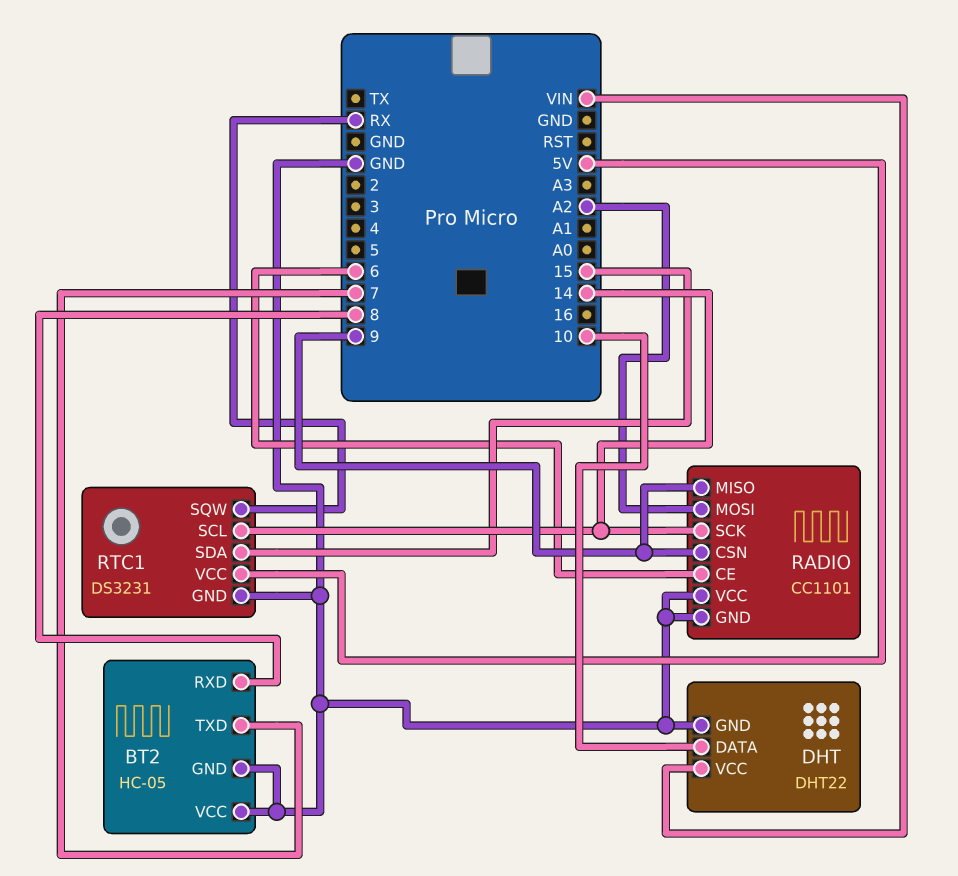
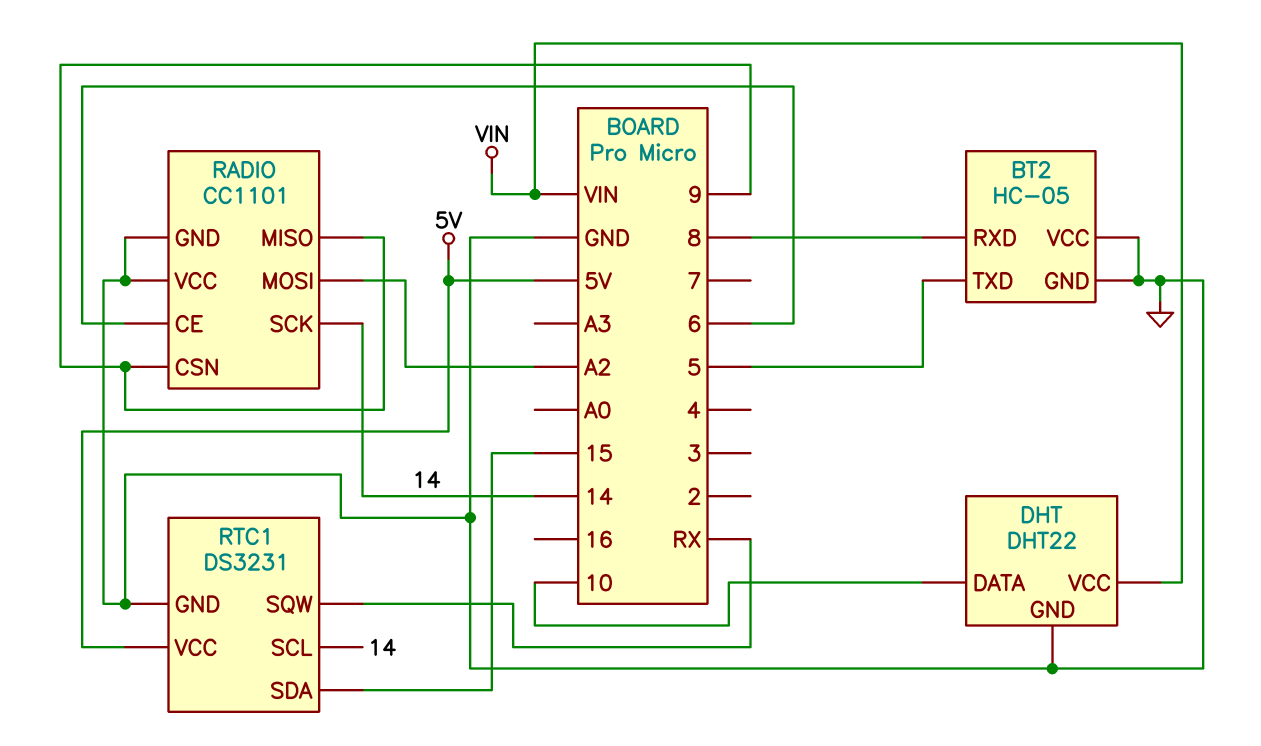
BT2 pin TXD: 7 -> 5

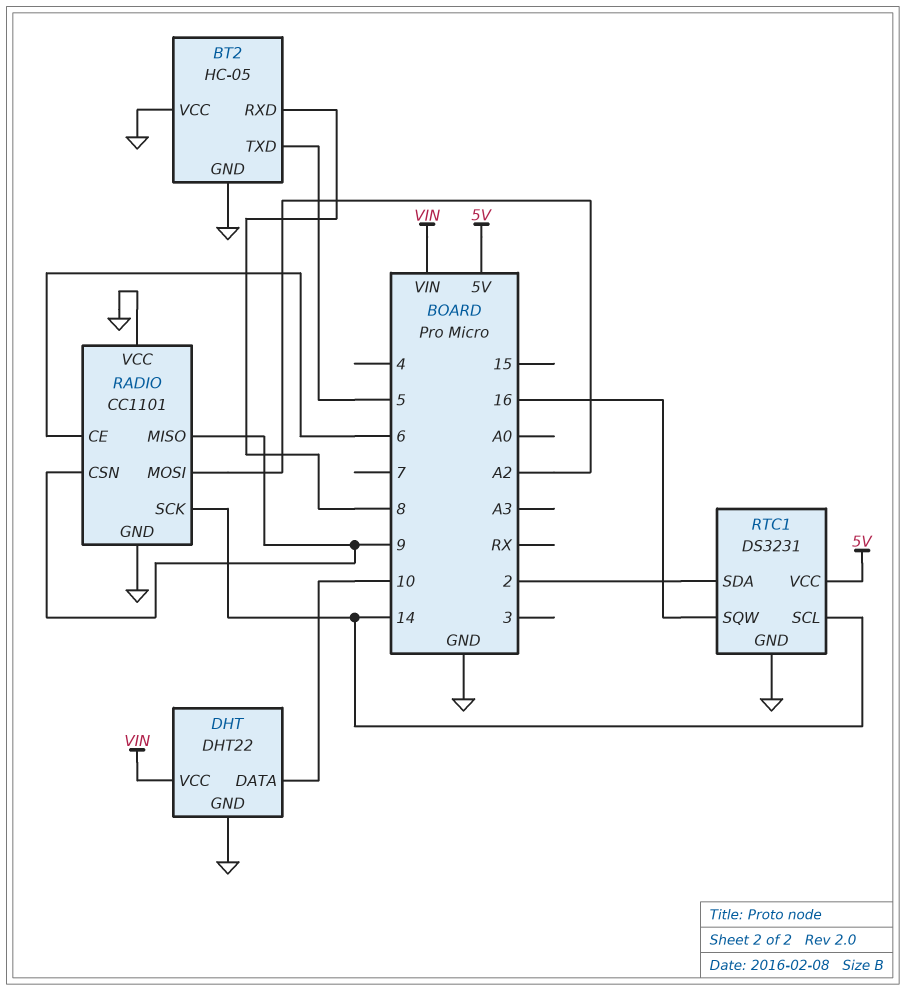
RTC1 pin SDA: 15 -> 2
RTC1 pin SQW: RX -> 16

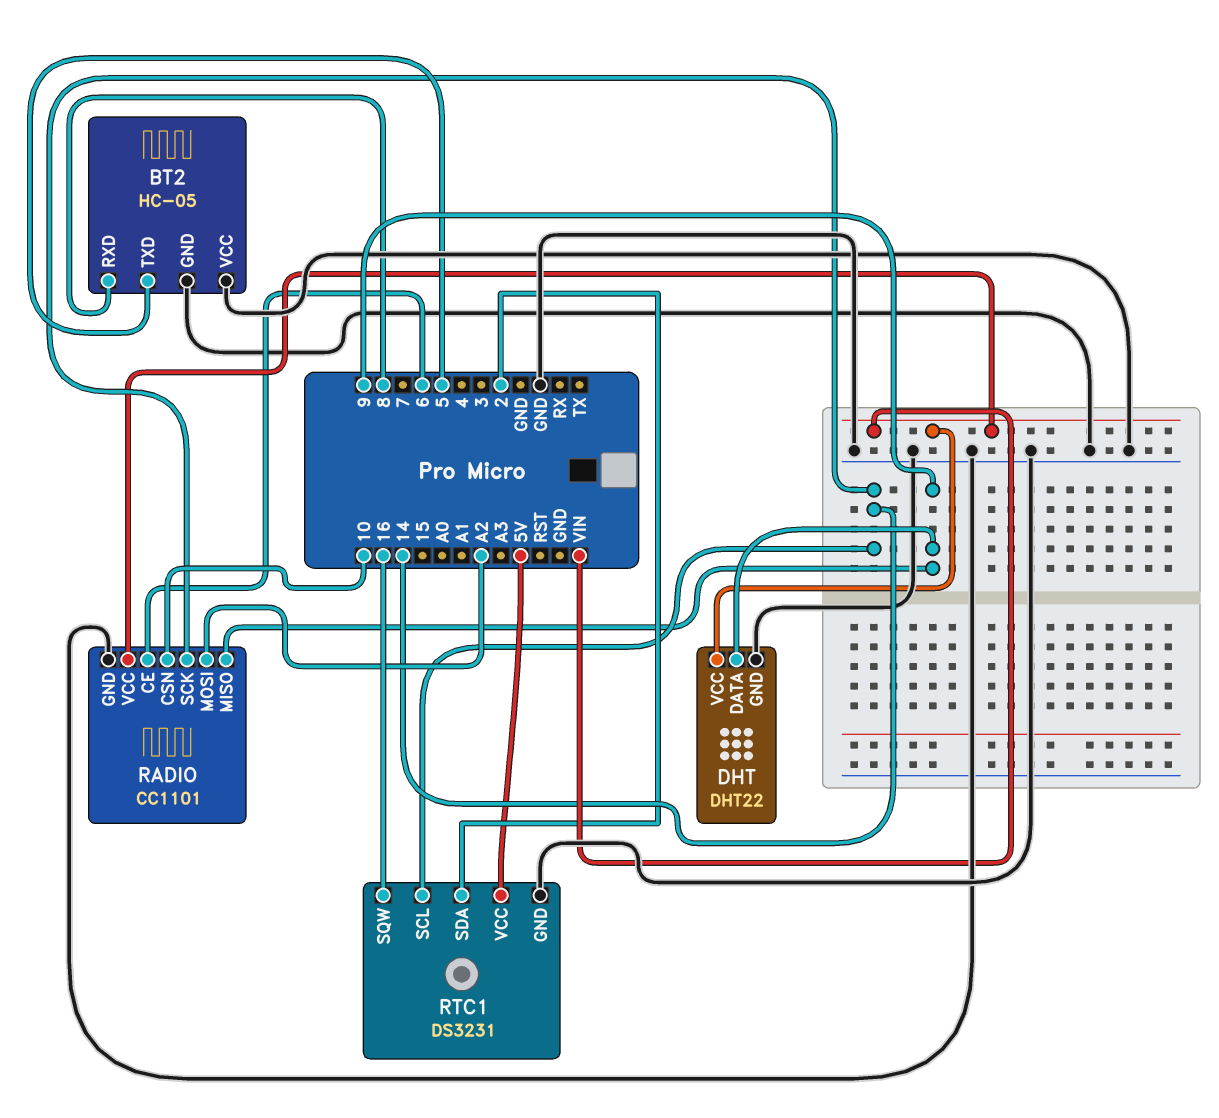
DHT pin DATA: 10 -> 9
RADIO pin CSN: 9 -> 10
RADIO pin VCC: GND -> VIN

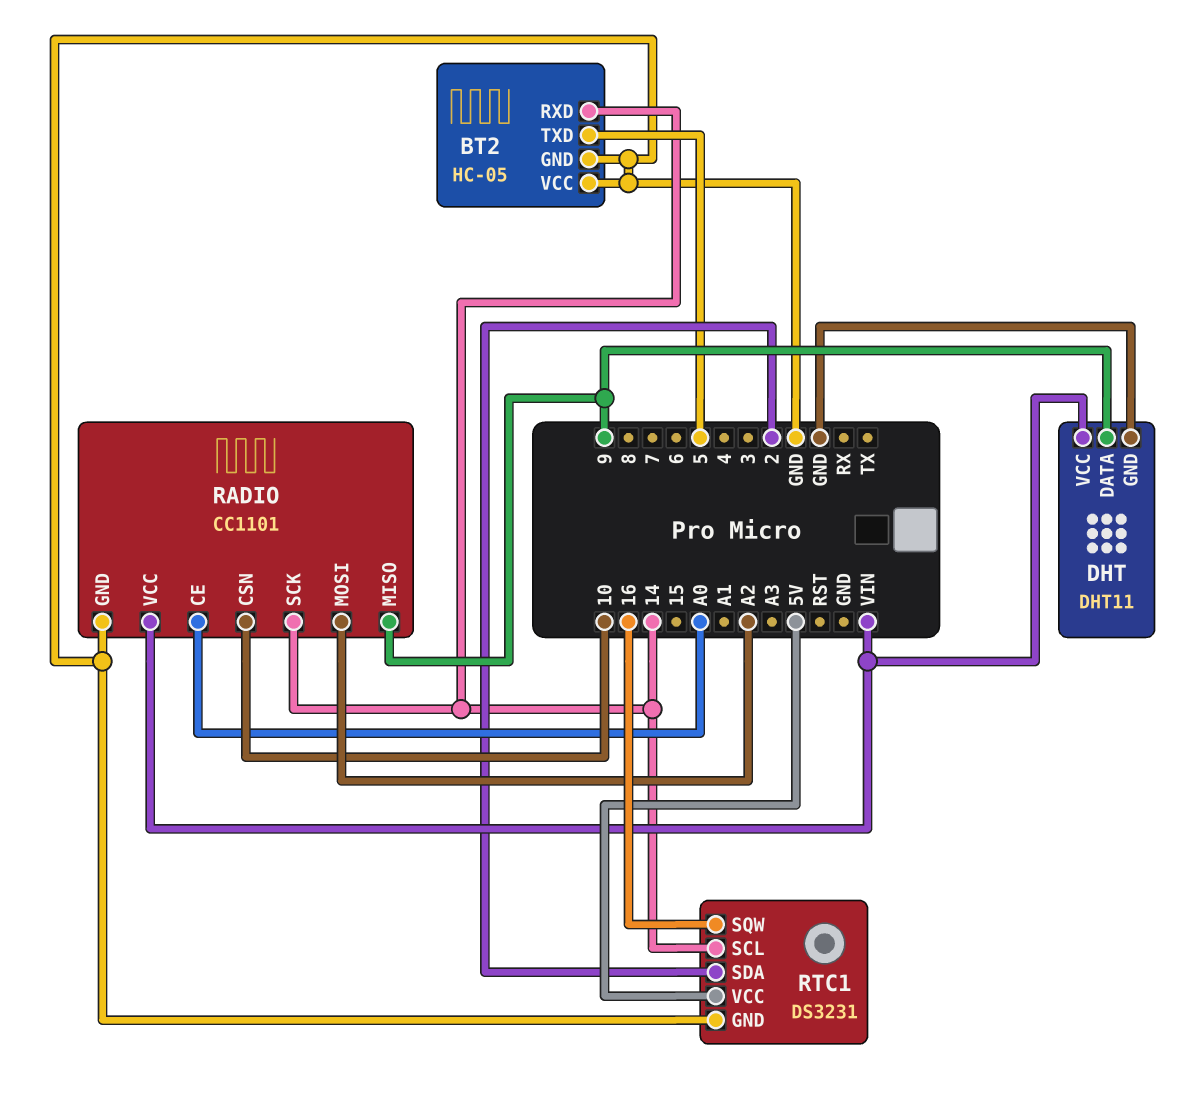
BT2 pin RXD: 8 -> 14
DHT: DHT22 -> DHT11
RADIO pin CE: 6 -> A0

